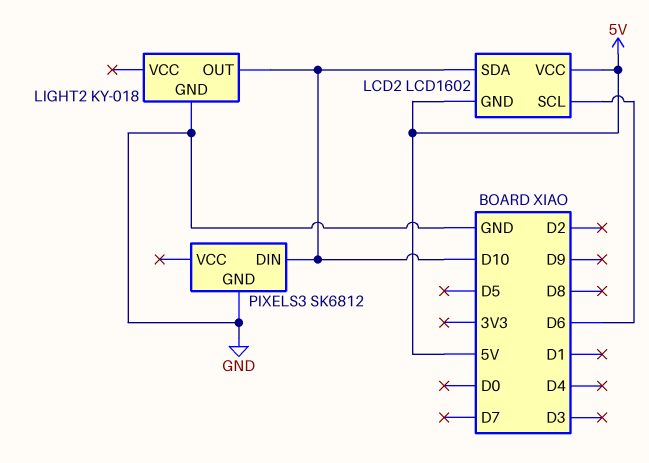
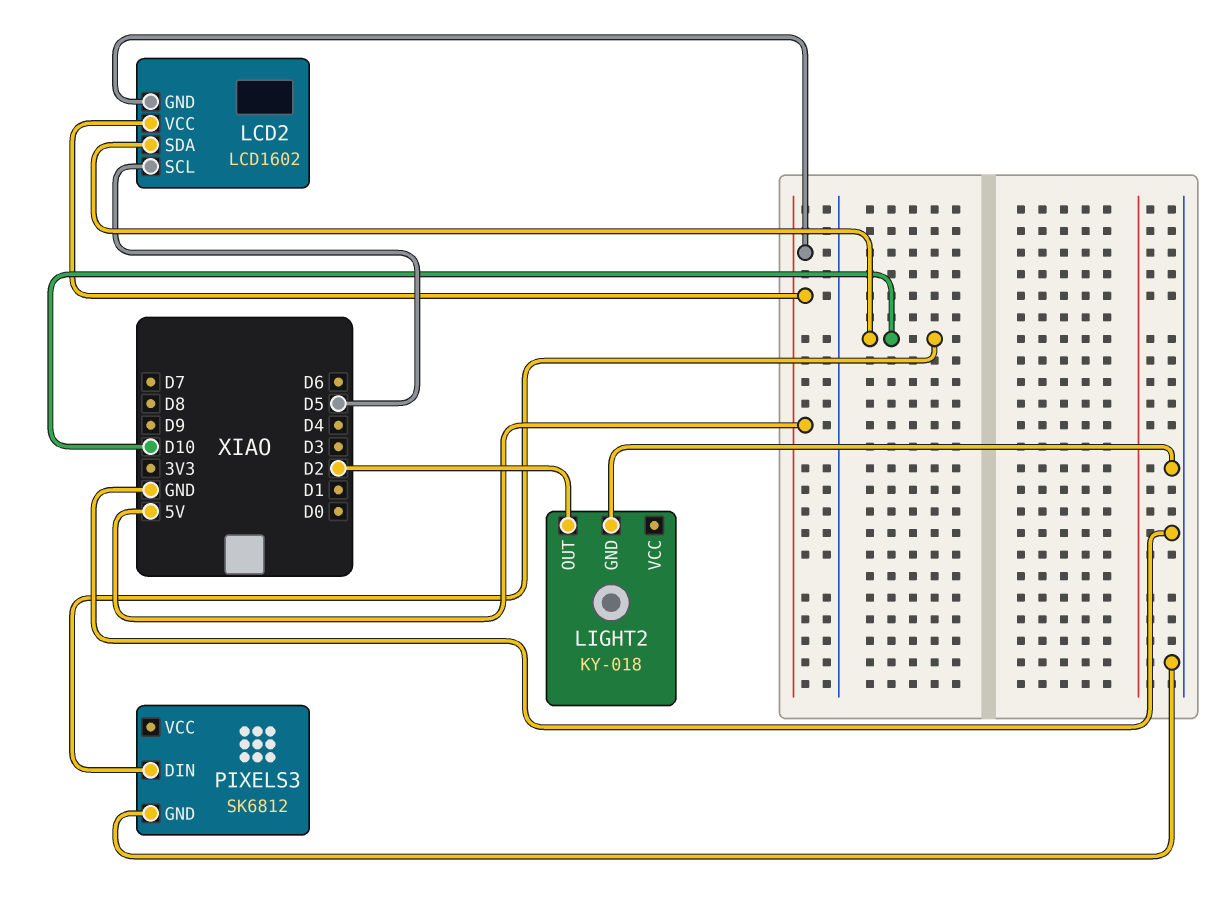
LCD2 pin SCL: D6 -> D5
LIGHT2 pin OUT: D10 -> D2

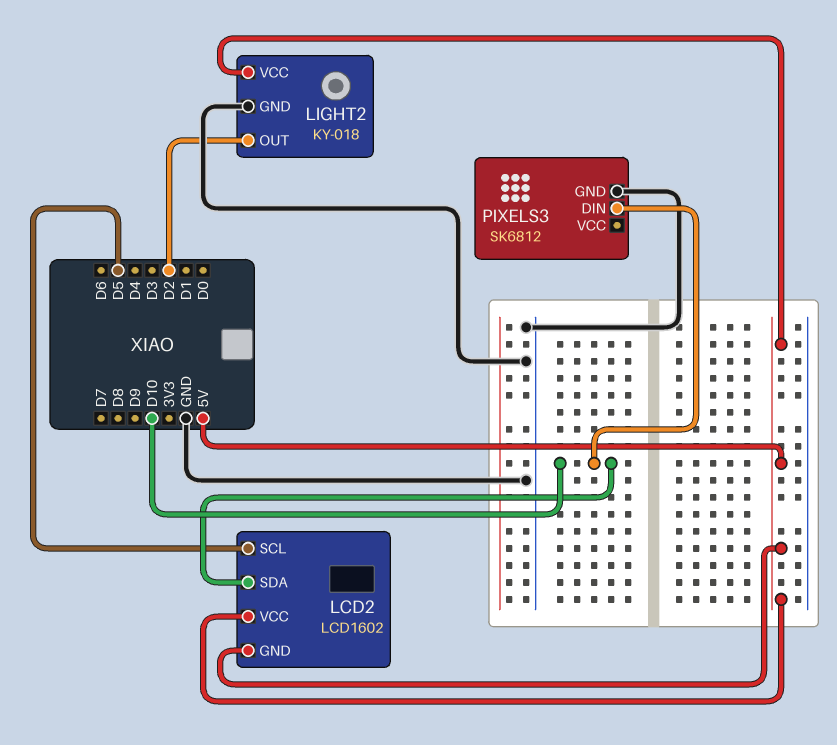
LIGHT2 pin VCC: none -> 5V

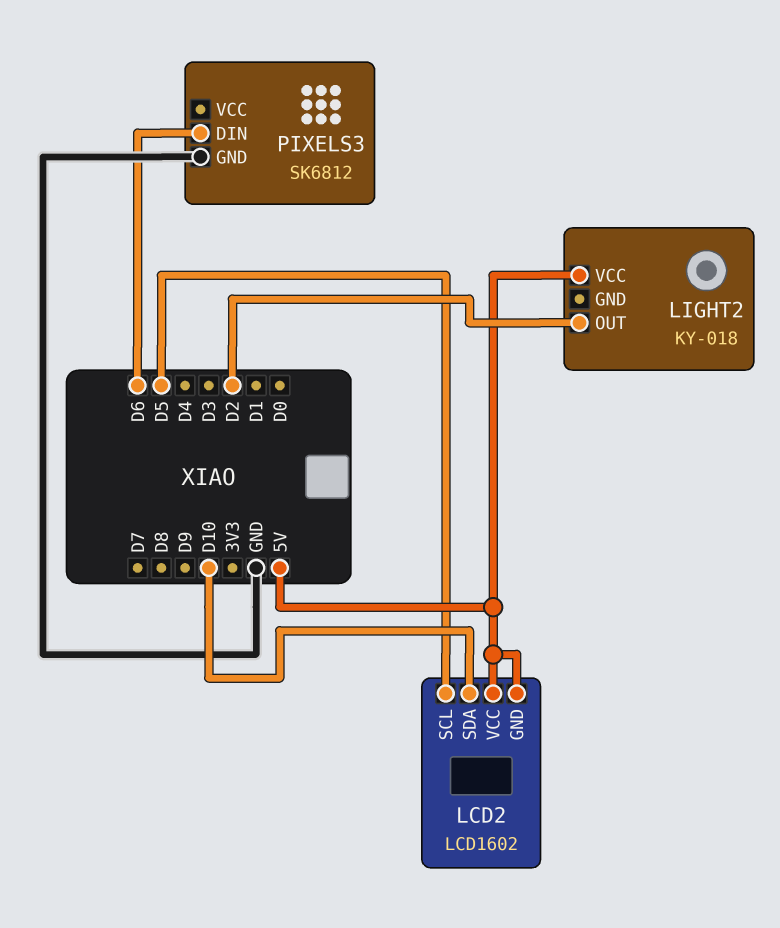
LIGHT2 pin GND: GND -> none
PIXELS3 pin DIN: D10 -> D6

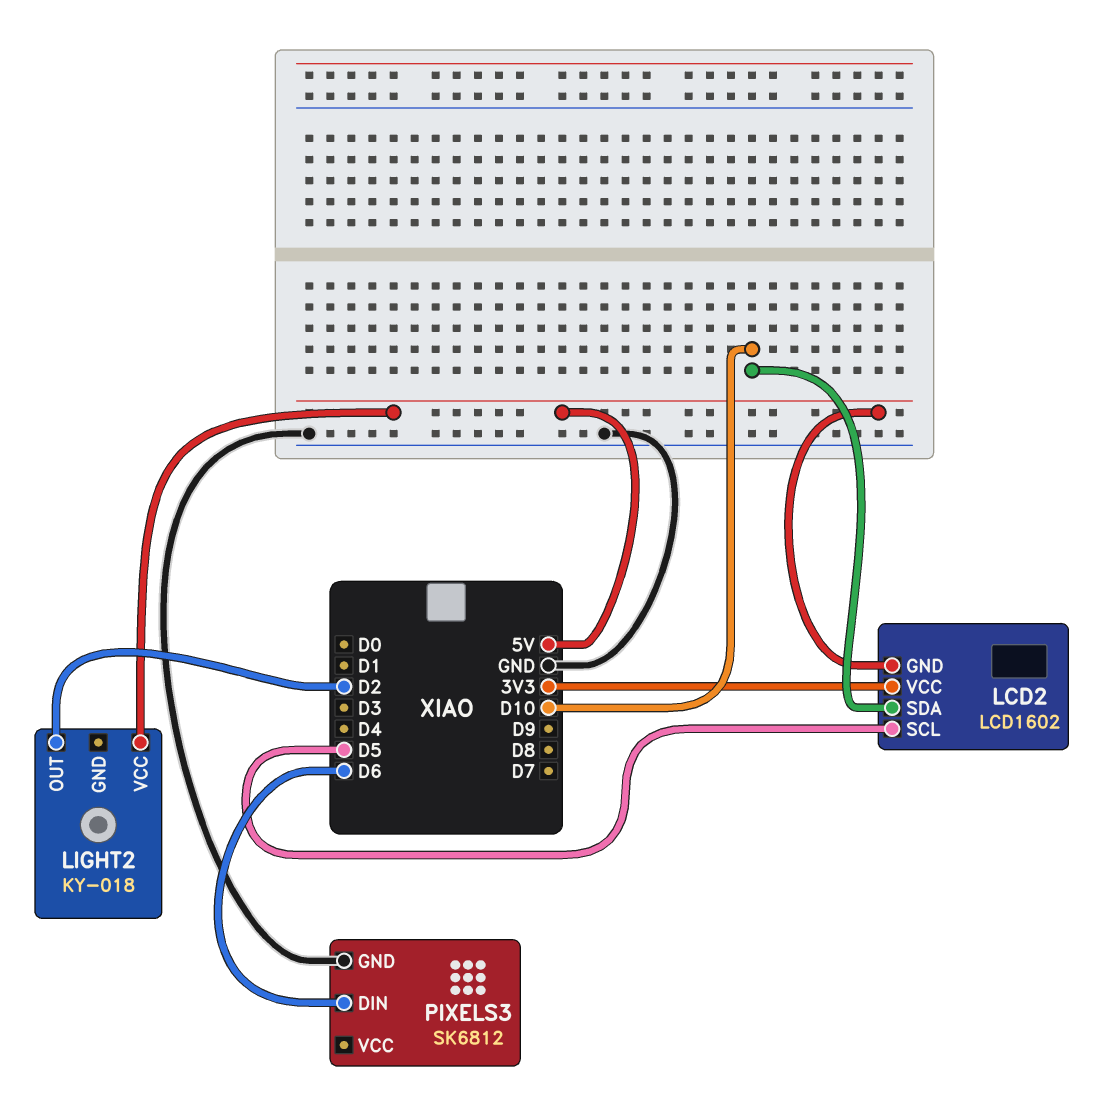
LCD2 pin VCC: 5V -> 3V3

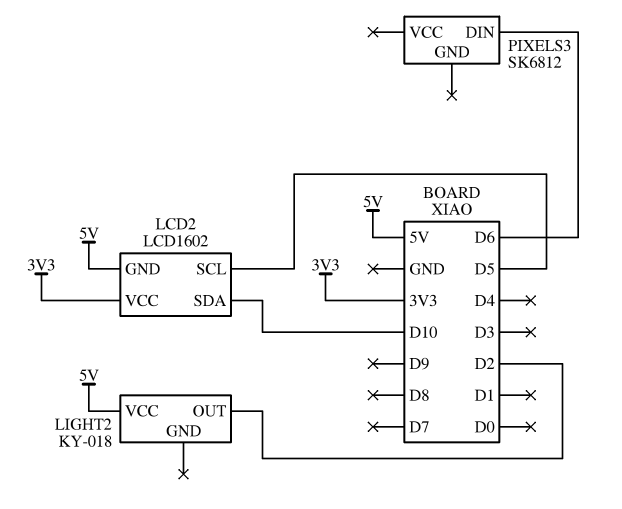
PIXELS3 pin GND: GND -> none

